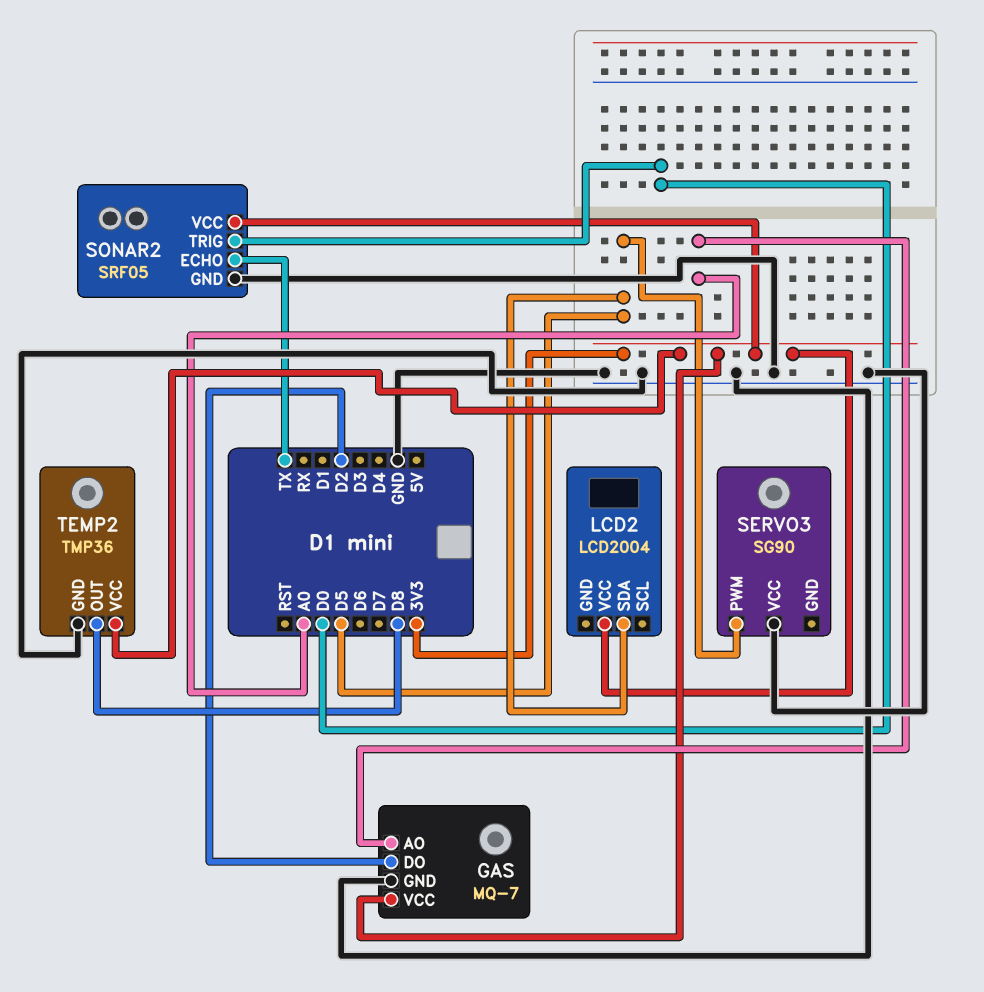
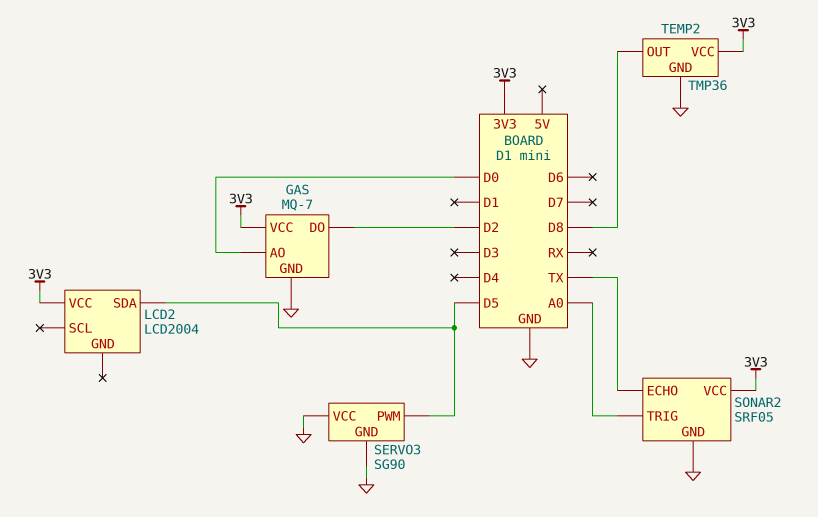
GAS pin AO: A0 -> D0
SERVO3 pin GND: none -> GND
SONAR2 pin TRIG: D0 -> A0

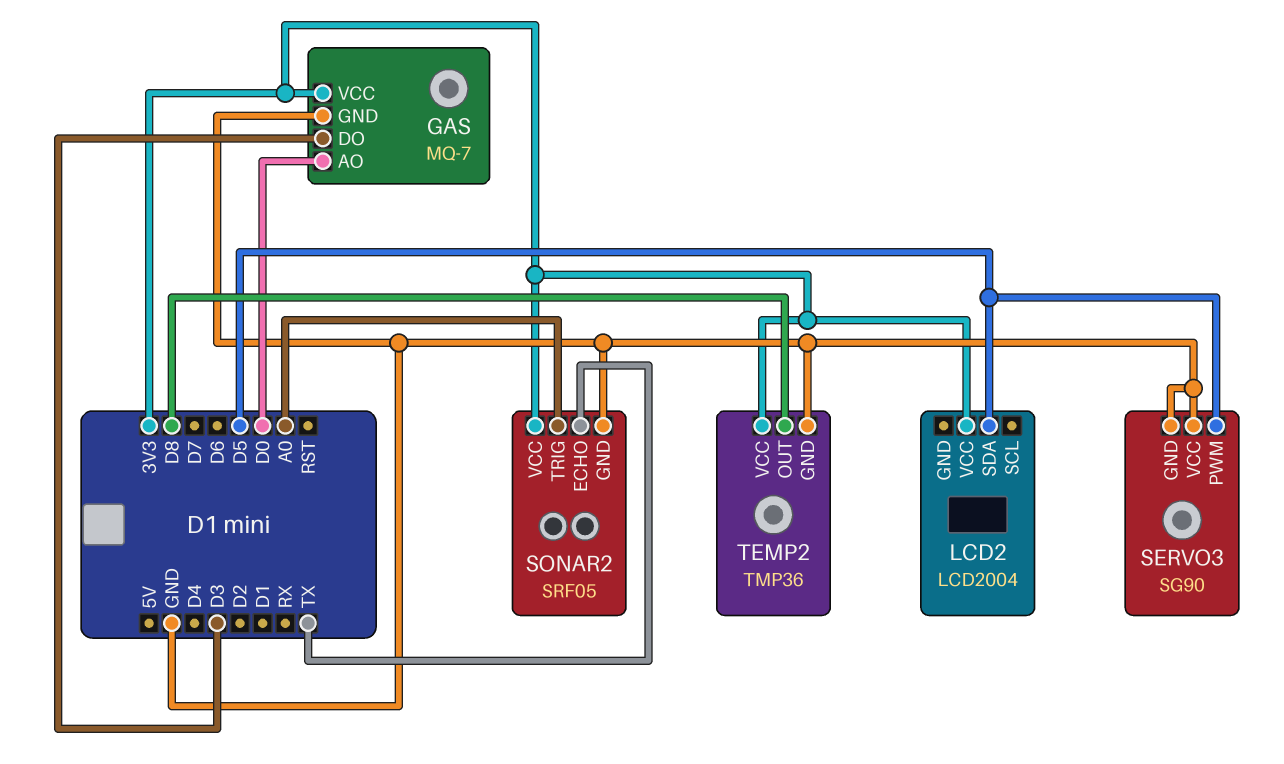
GAS pin DO: D2 -> D3

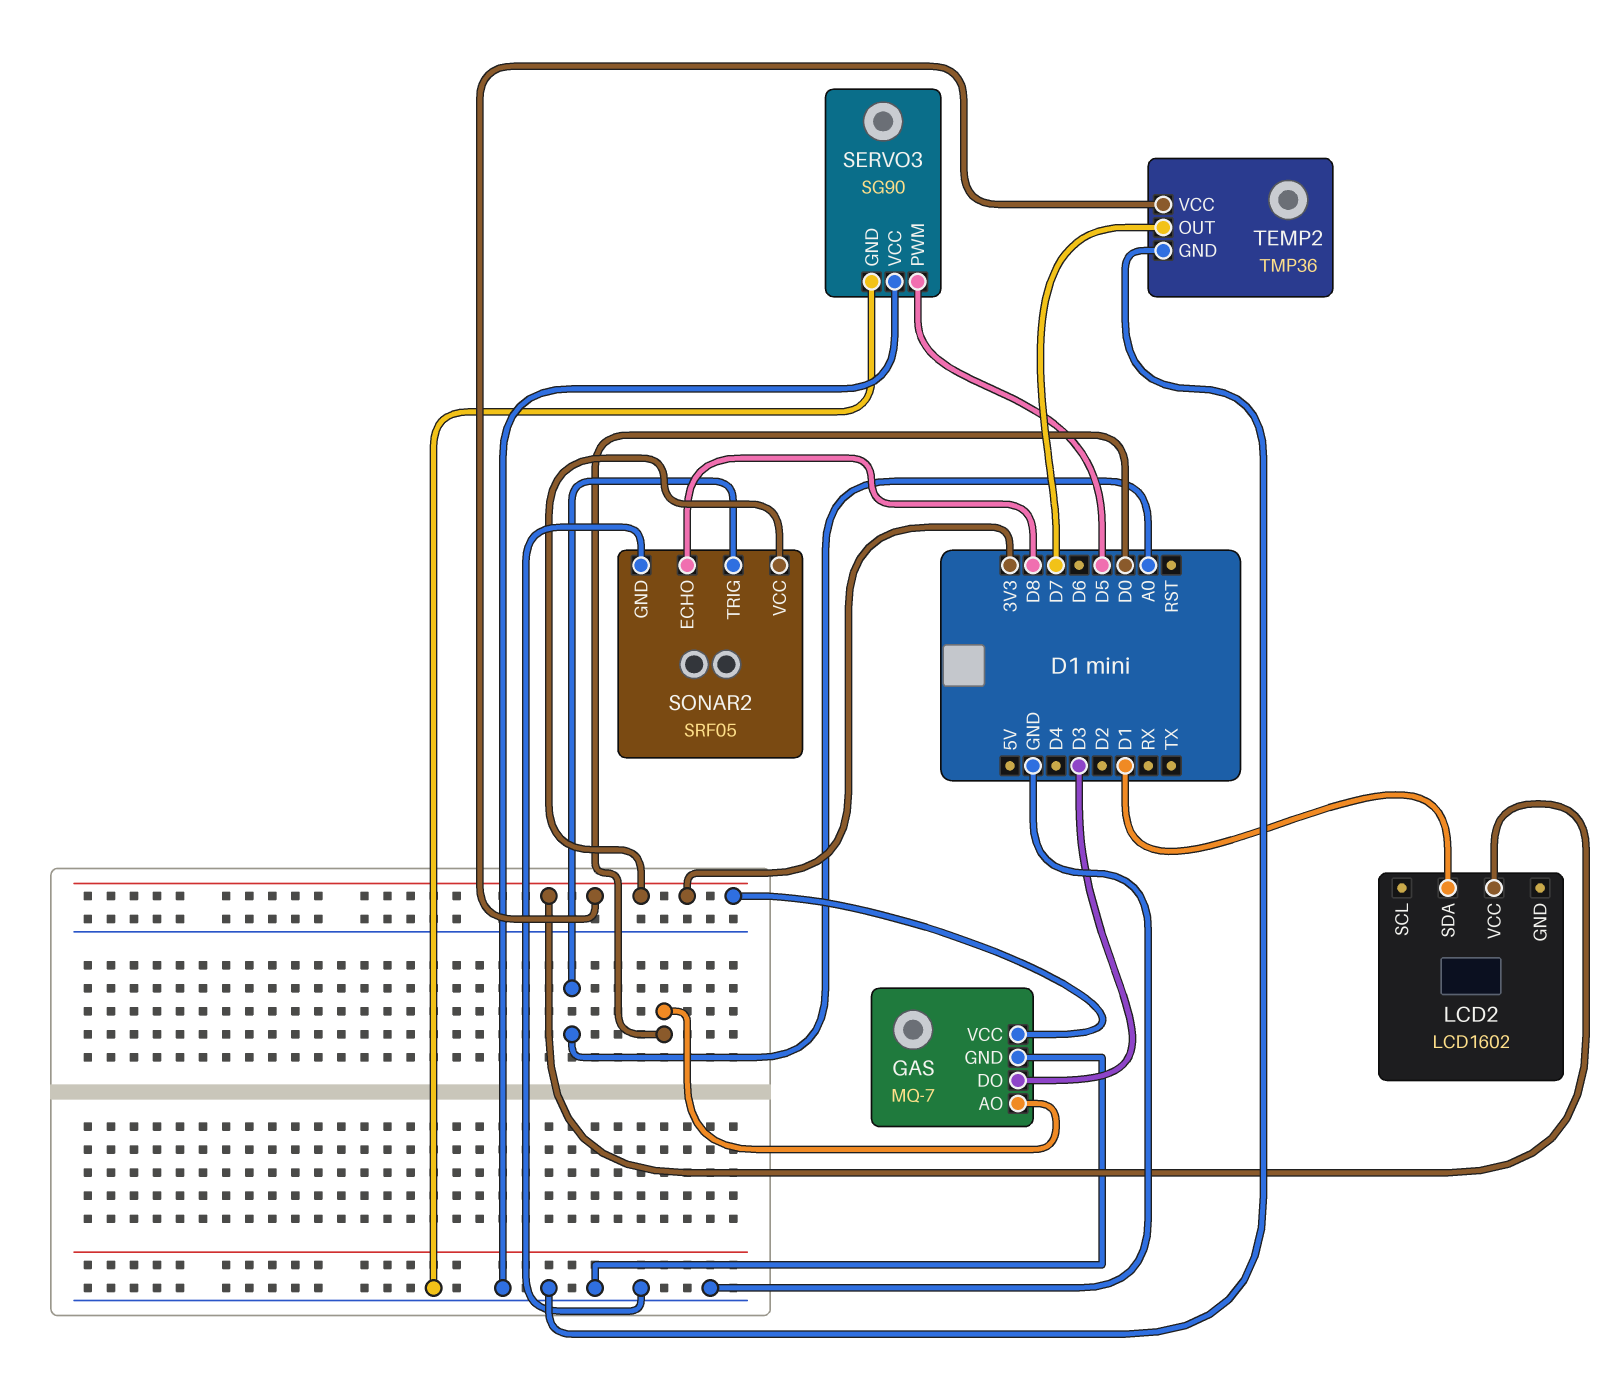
LCD2: LCD2004 -> LCD1602
LCD2 pin SDA: D5 -> D1
SONAR2 pin ECHO: TX -> D8
TEMP2 pin OUT: D8 -> D7

